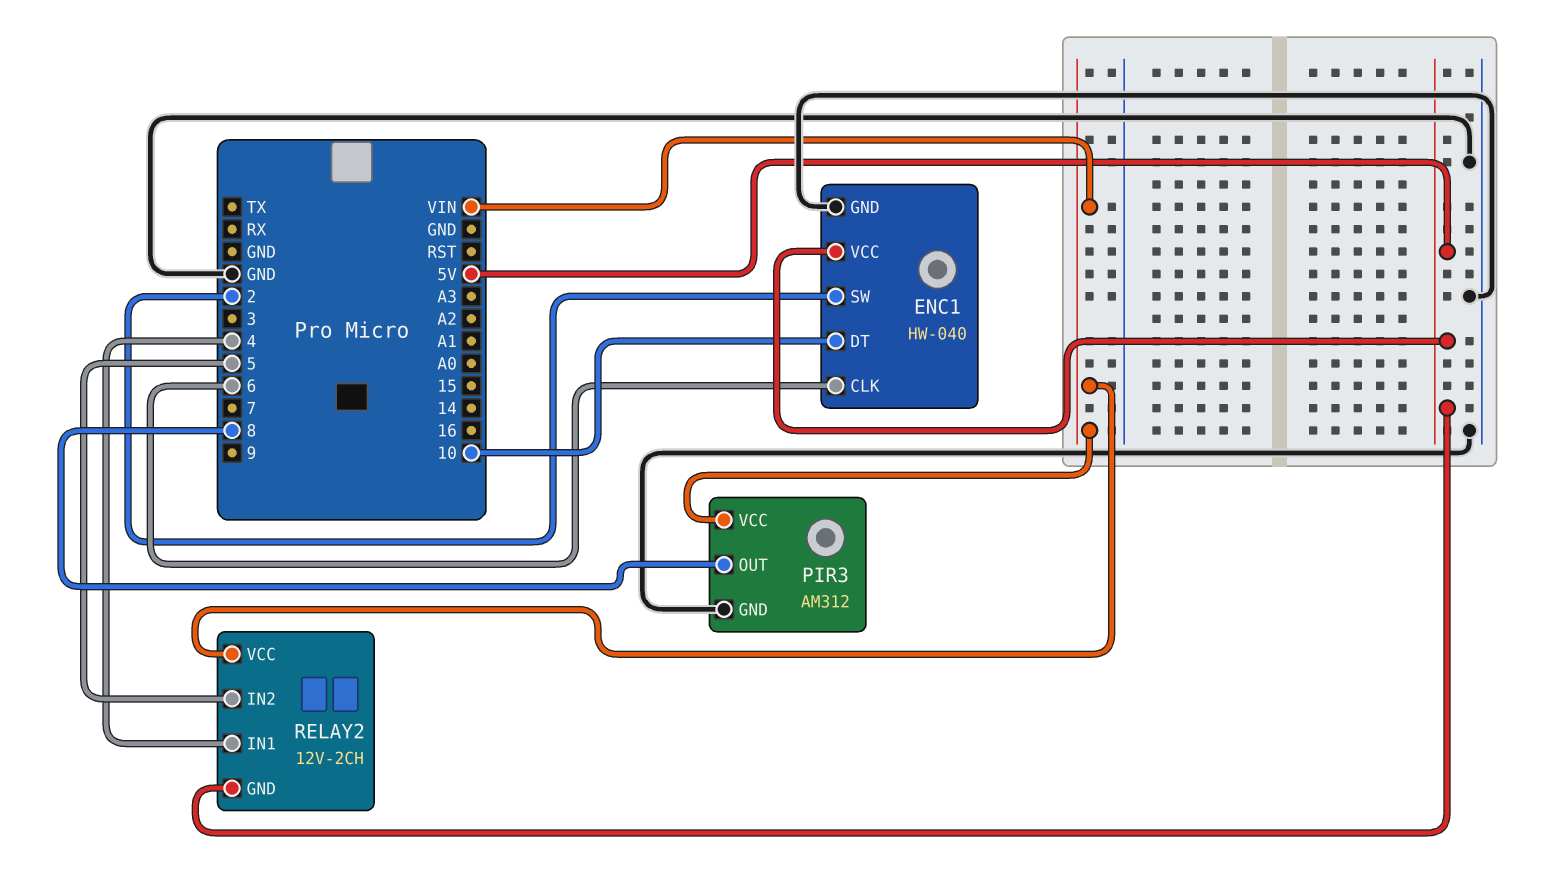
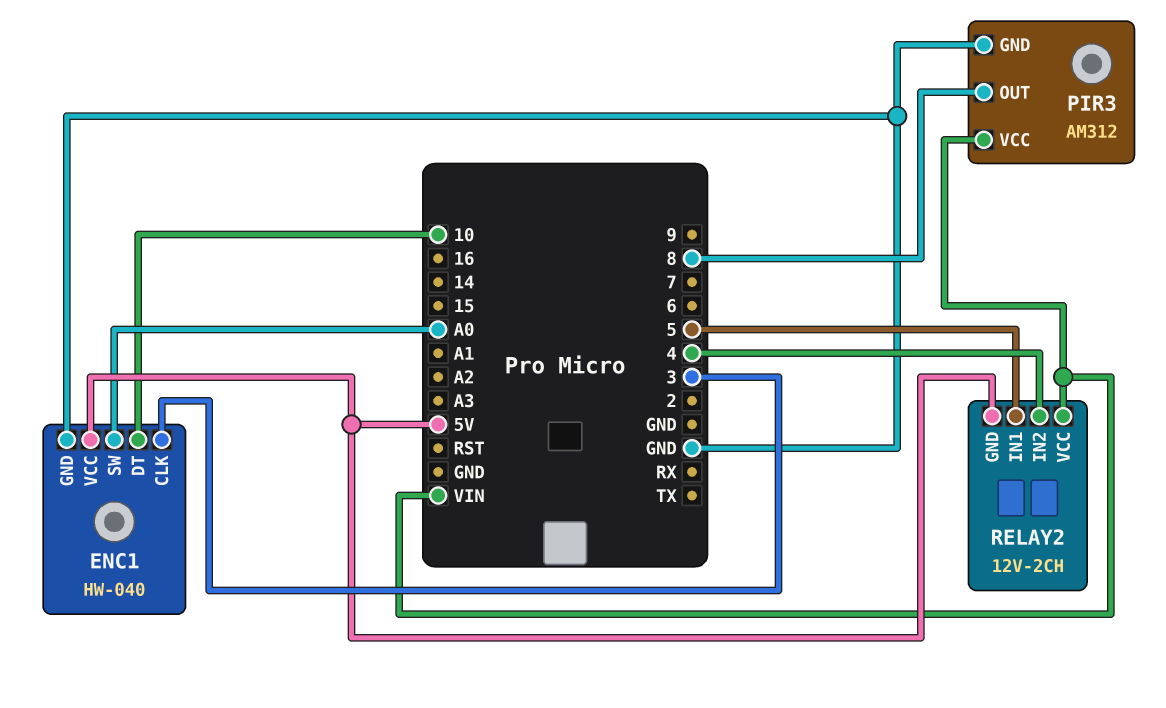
ENC1 pin CLK: 6 -> 3
ENC1 pin SW: 2 -> A0
RELAY2 pin IN1: 4 -> 5
RELAY2 pin IN2: 5 -> 4

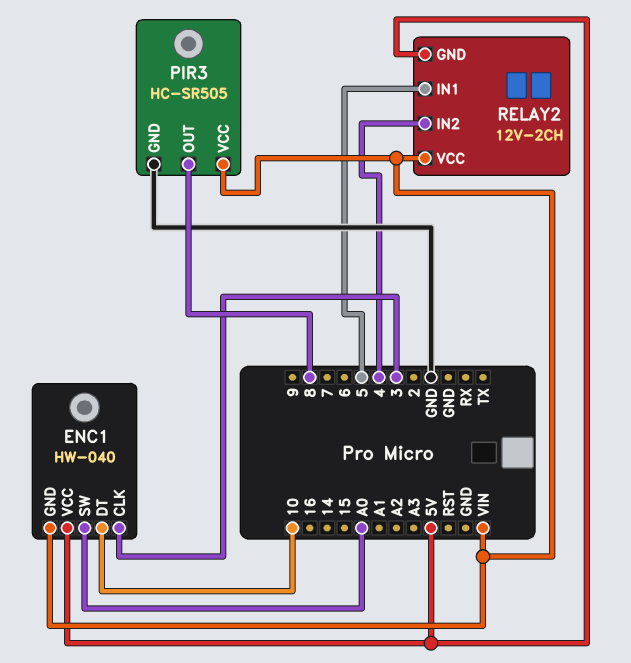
ENC1 pin GND: GND -> VIN
PIR3: AM312 -> HC-SR505

